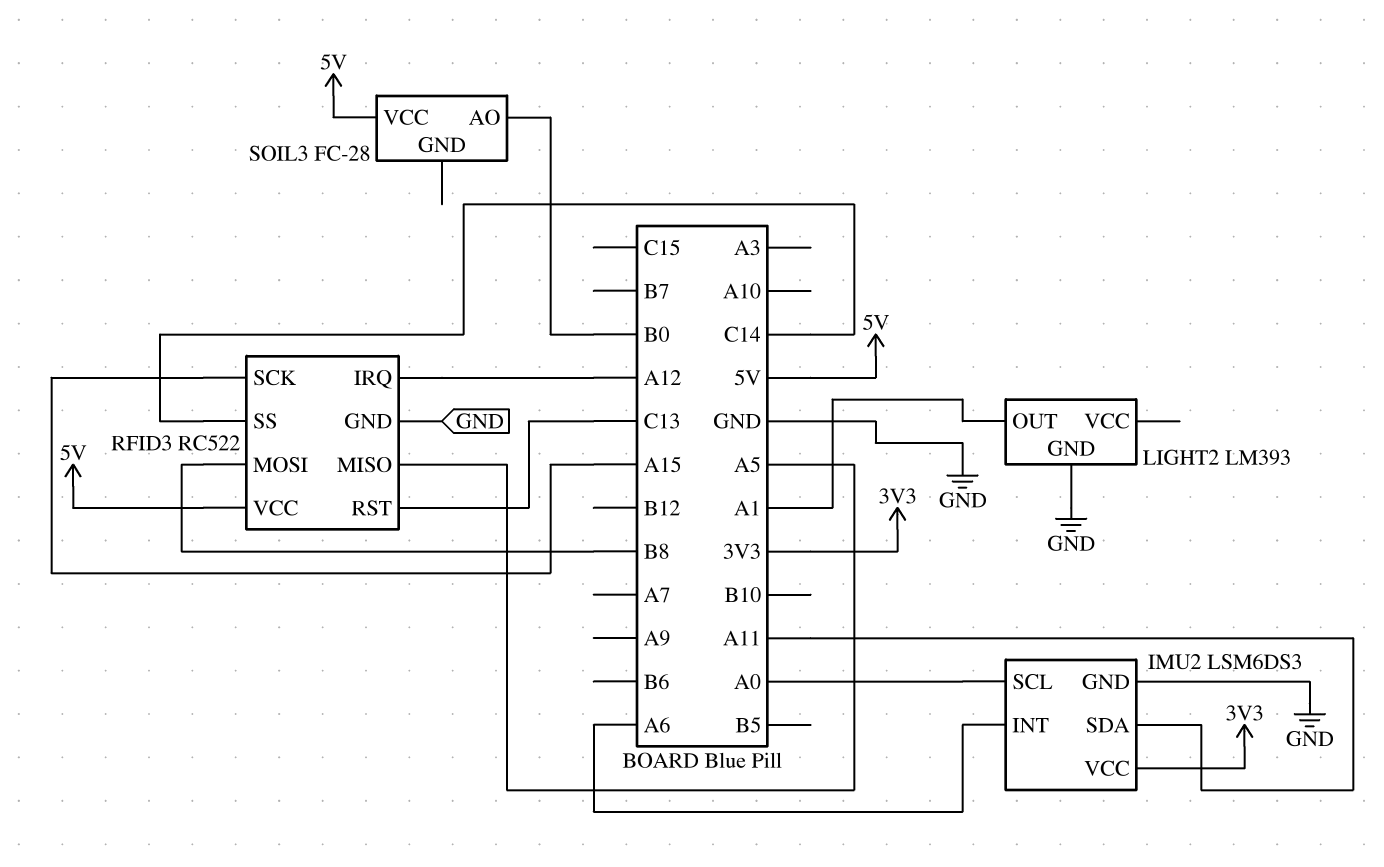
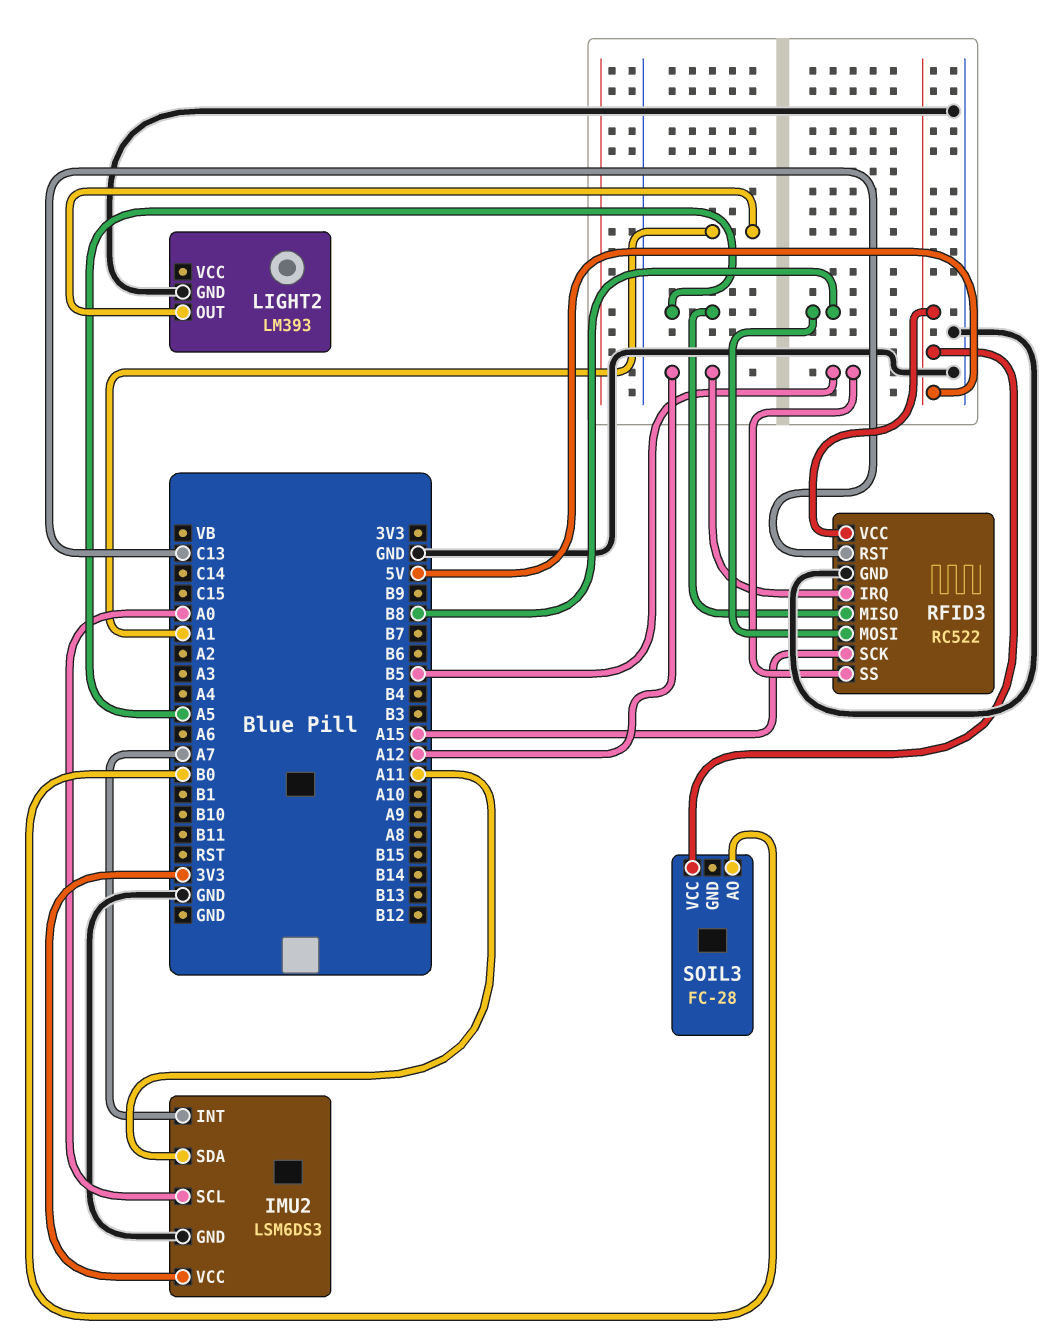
IMU2 pin INT: A6 -> A7
RFID3 pin SS: C14 -> B5

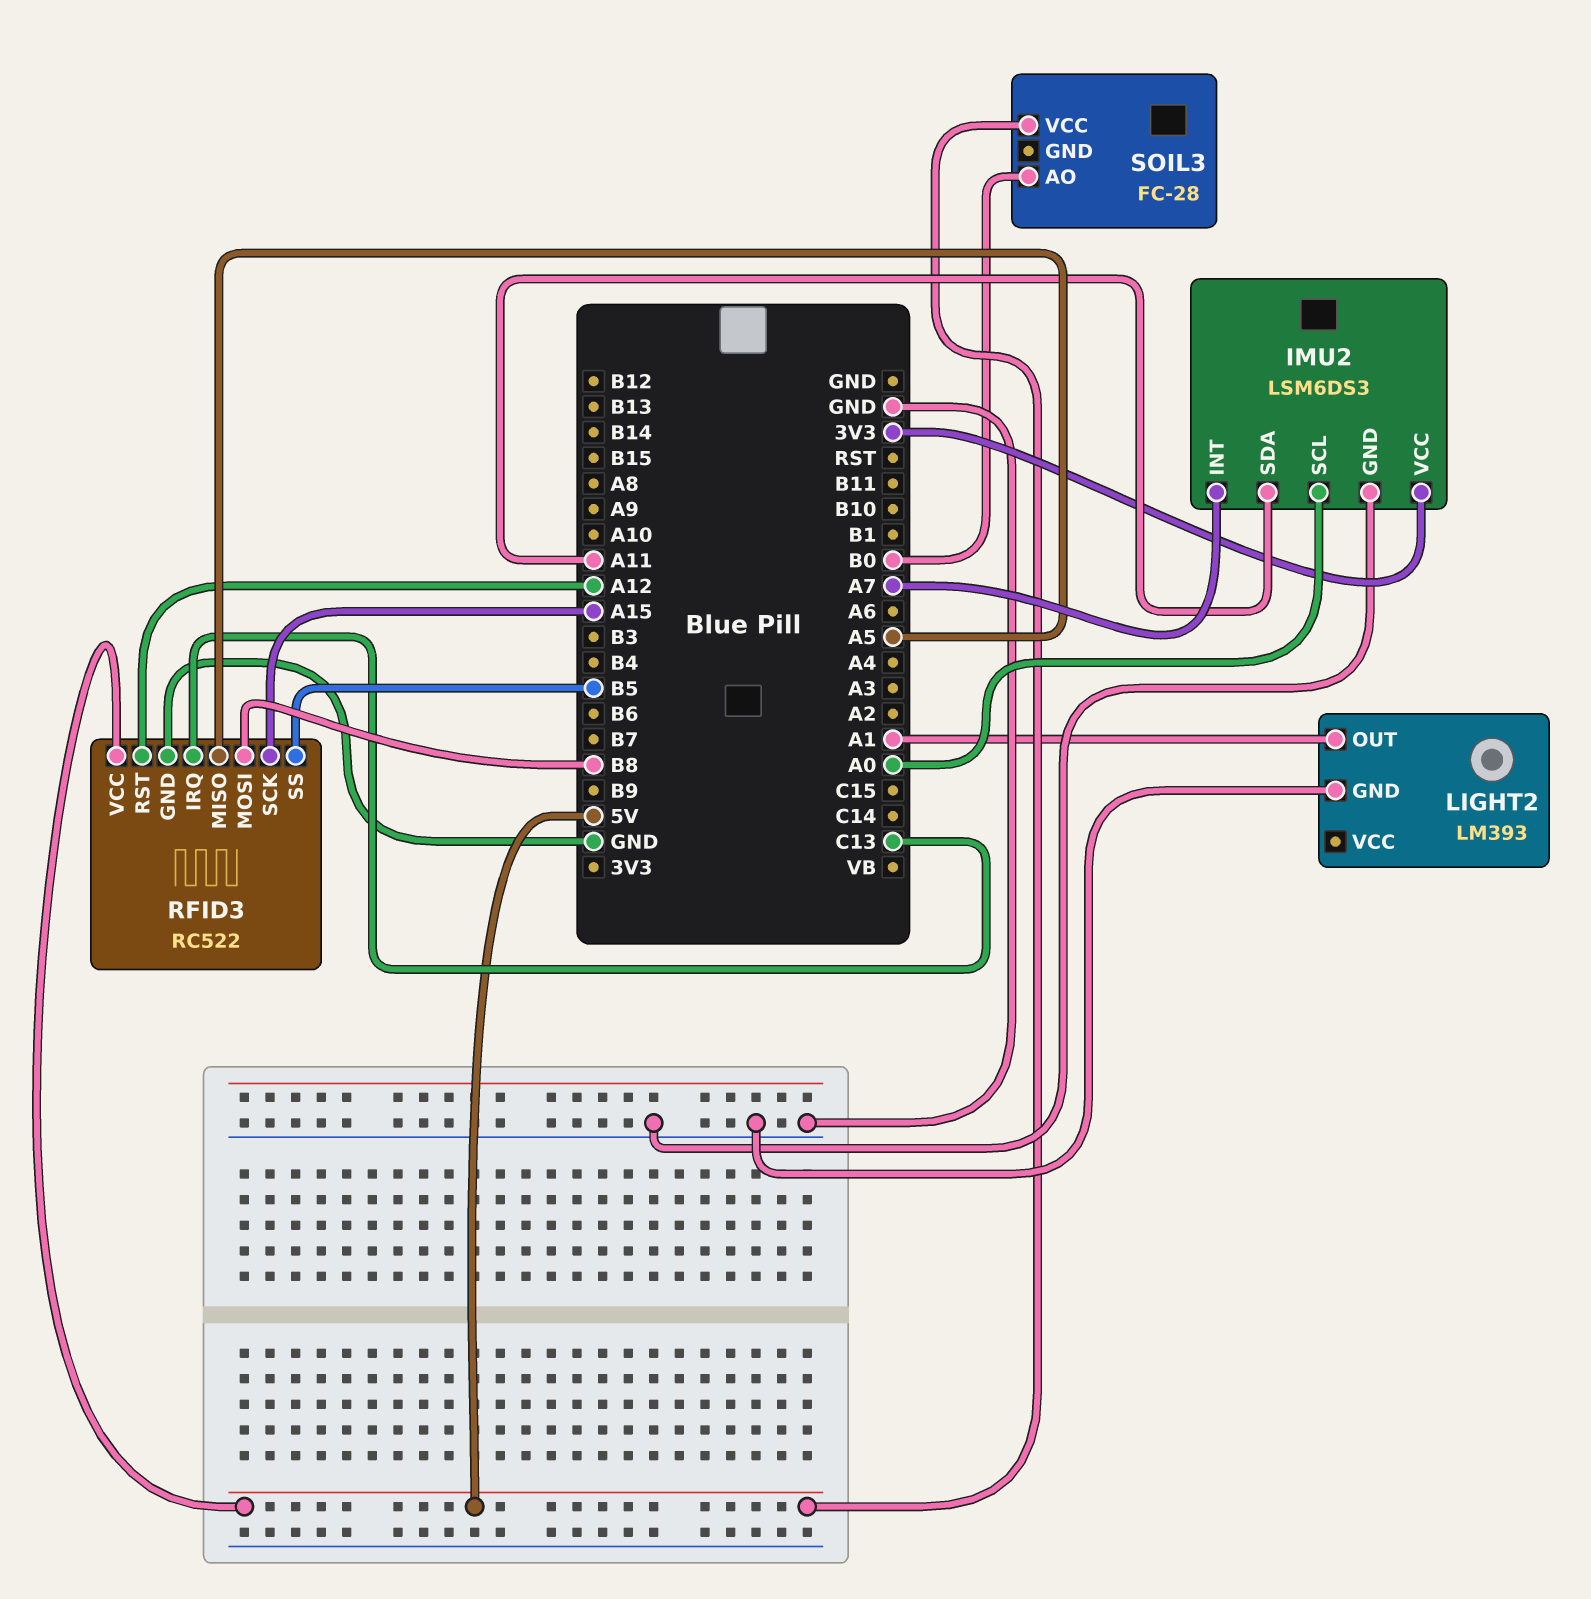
RFID3 pin IRQ: A12 -> C13
RFID3 pin RST: C13 -> A12

